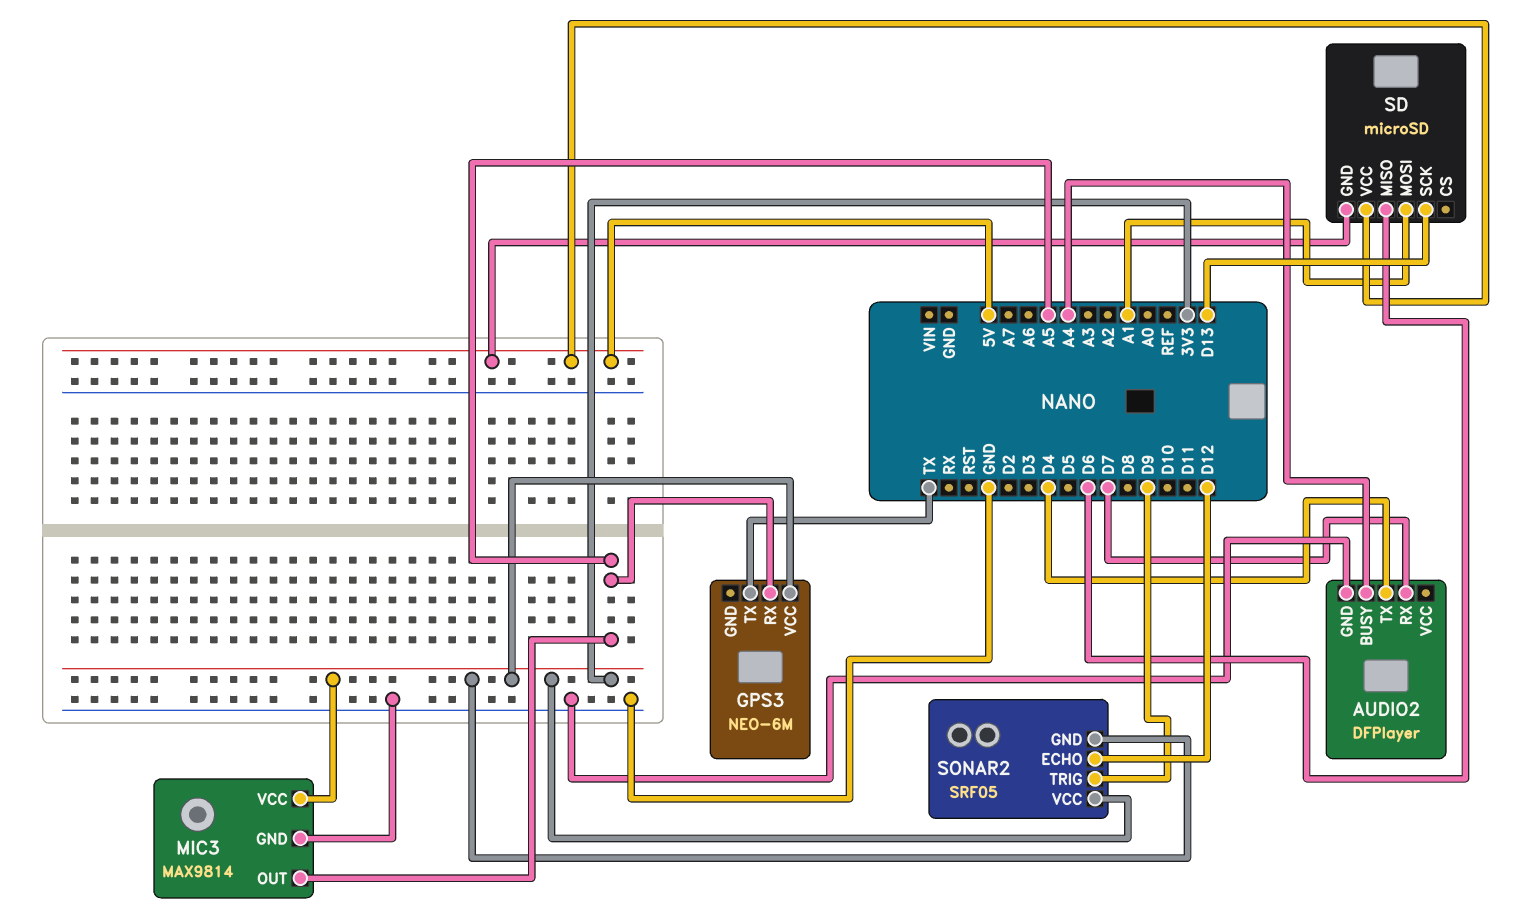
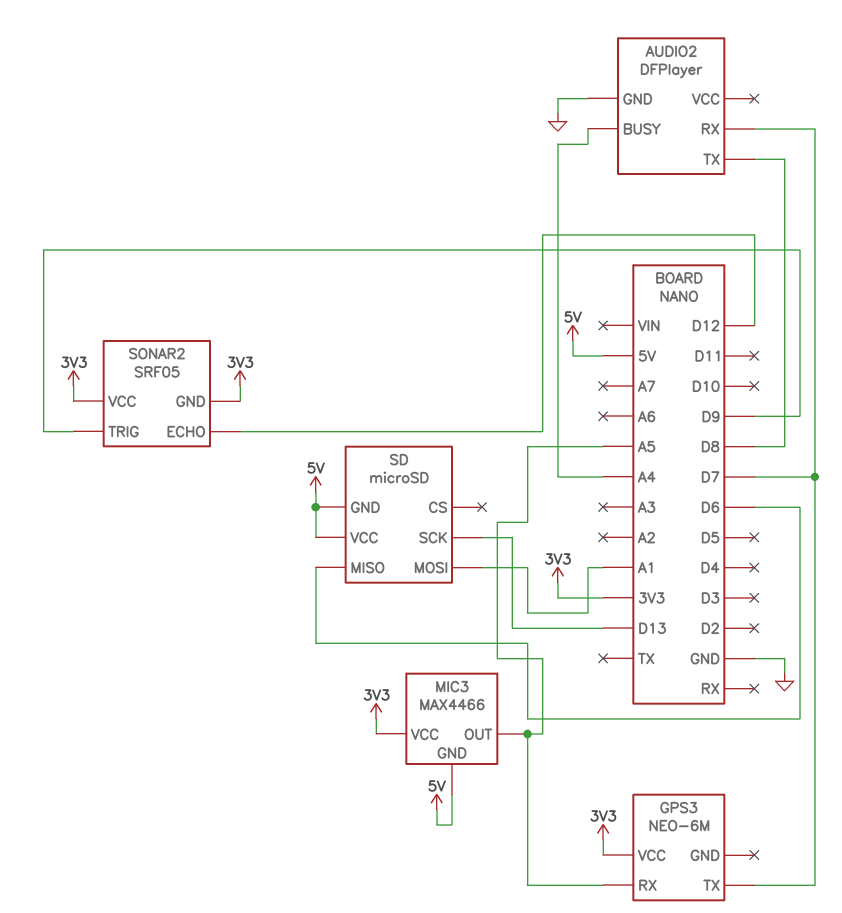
AUDIO2 pin TX: D4 -> D8
GPS3 pin TX: TX -> D7
MIC3: MAX9814 -> MAX4466
MIC3 pin GND: GND -> 5V

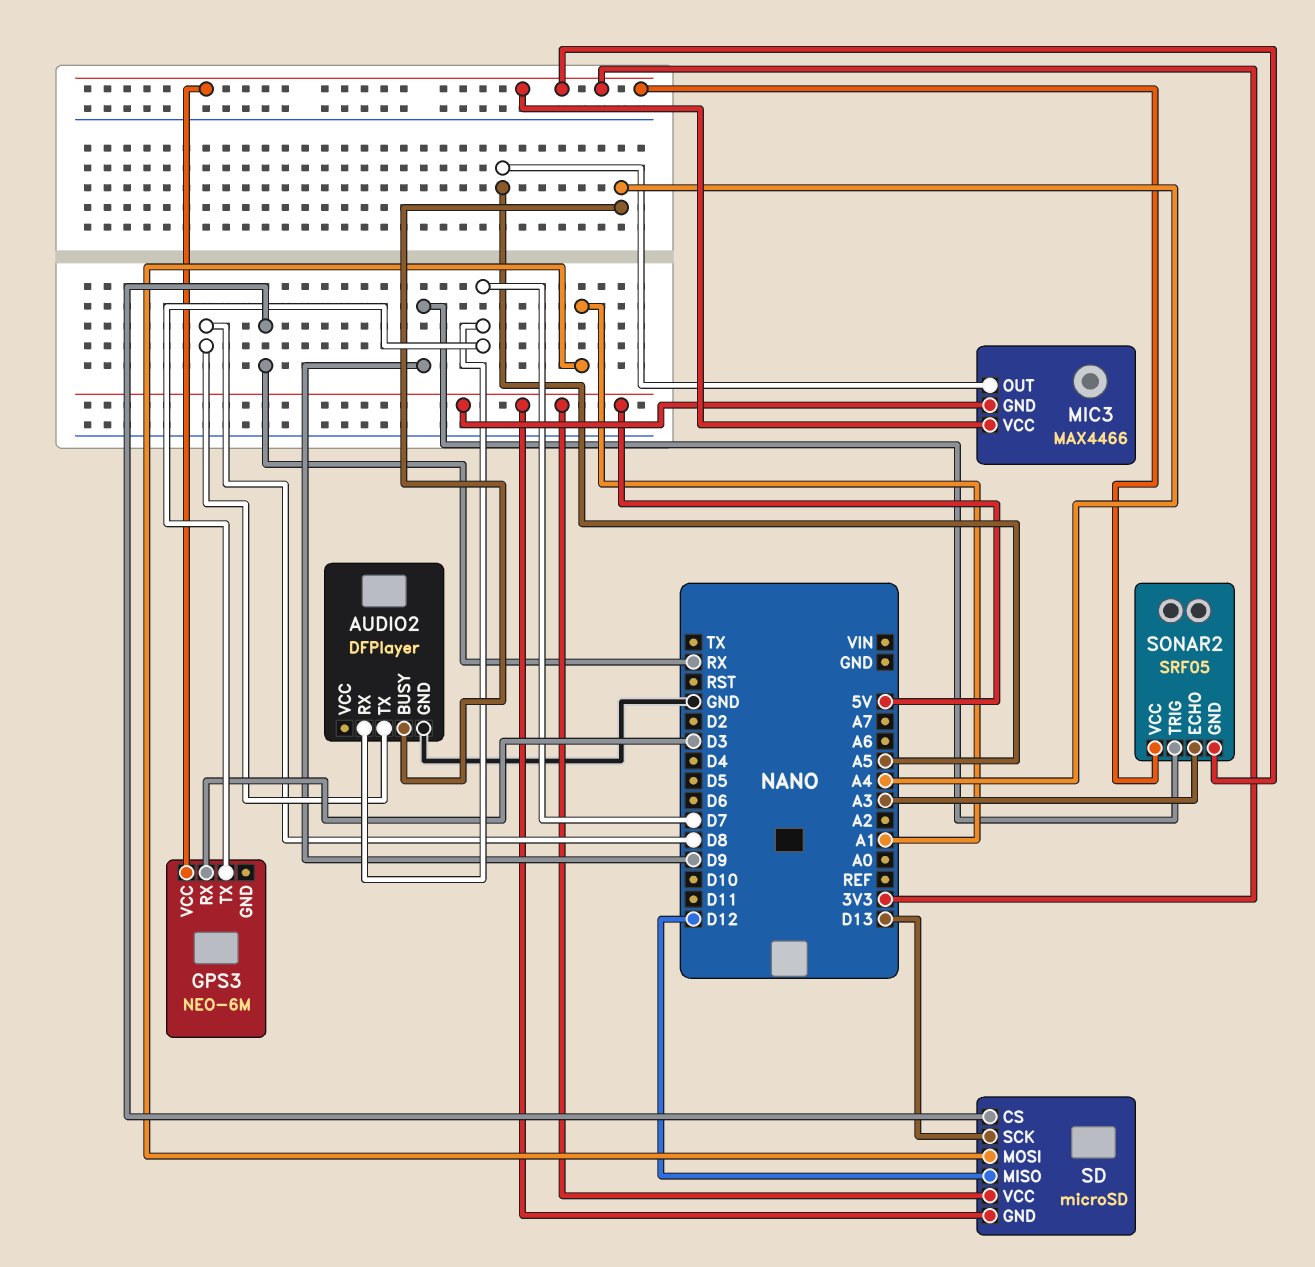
GPS3 pin RX: A5 -> D3
SD pin CS: none -> RX
SD pin MISO: D6 -> D12
SONAR2 pin ECHO: D12 -> A3

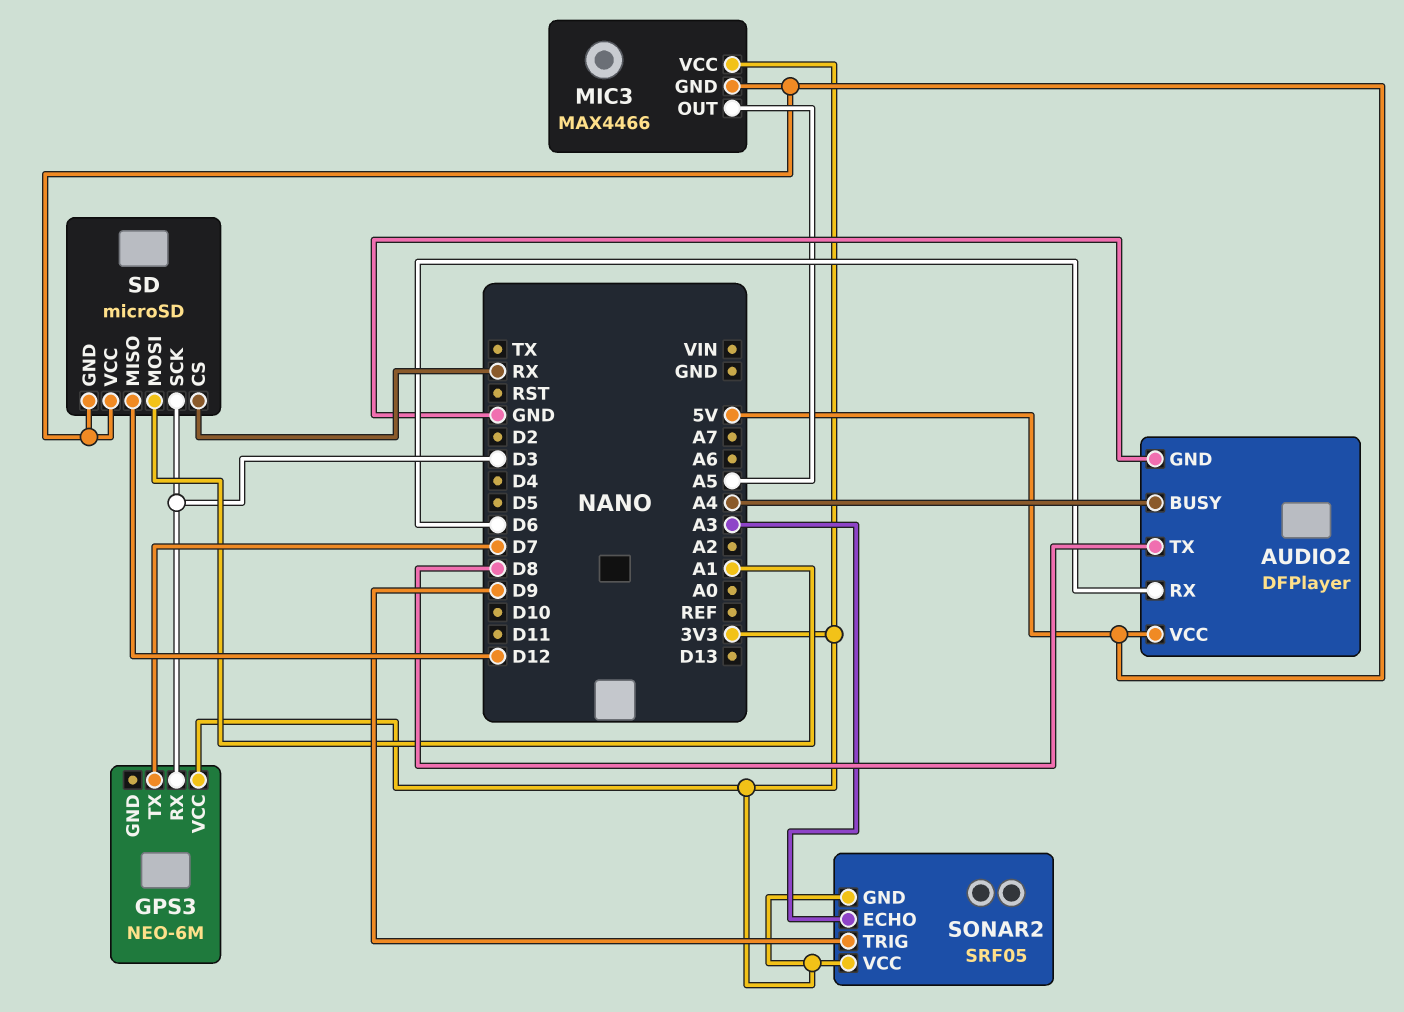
AUDIO2 pin RX: D7 -> D6
AUDIO2 pin VCC: none -> 5V
SD pin SCK: D13 -> D3

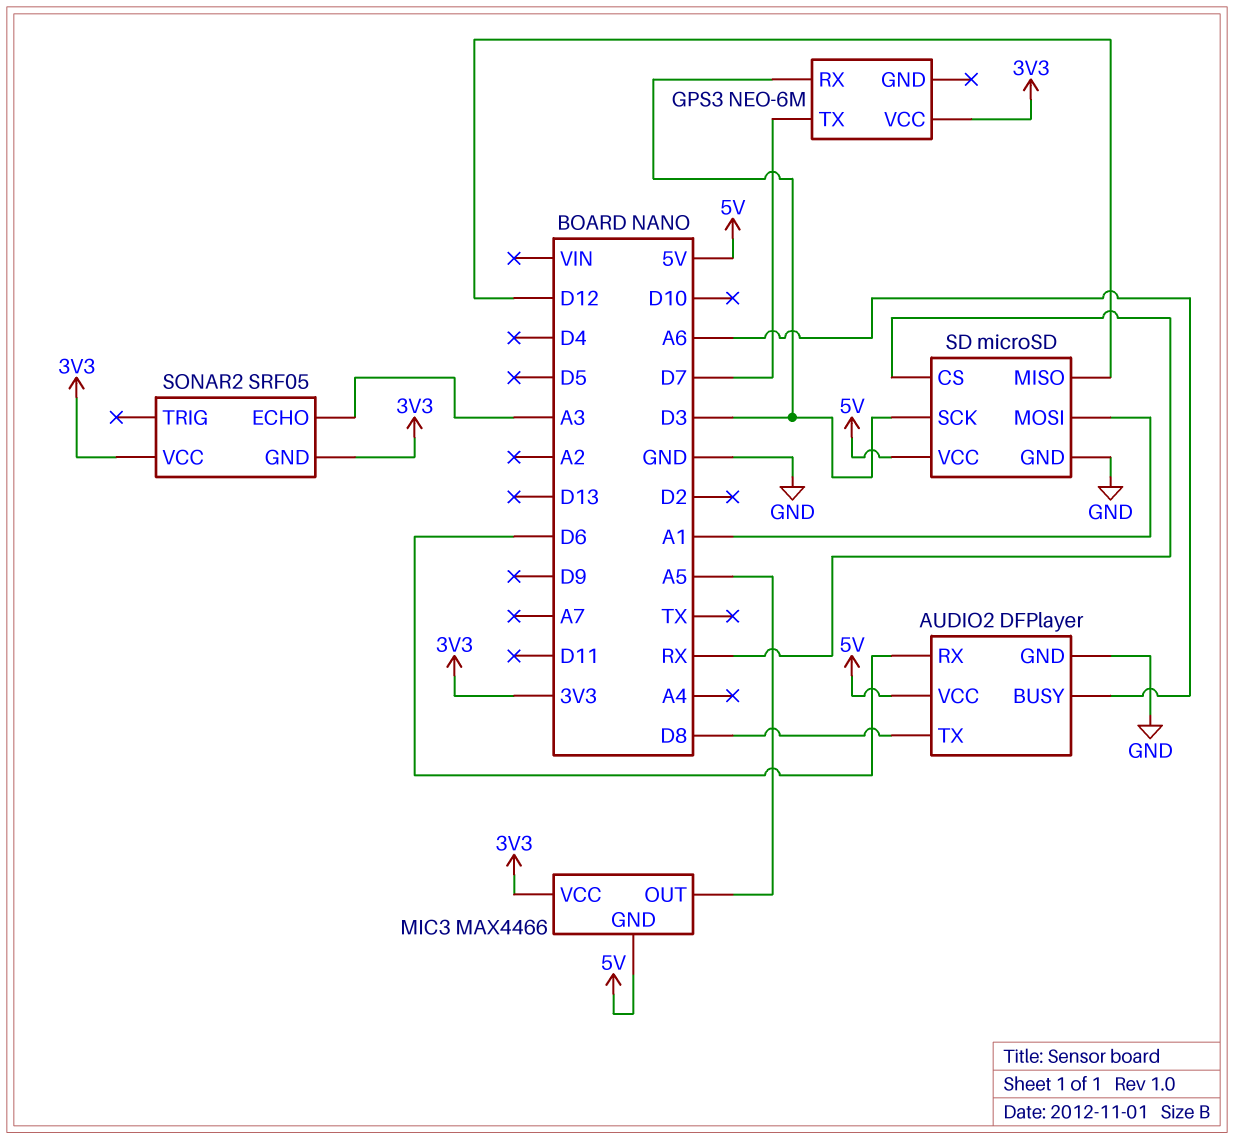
AUDIO2 pin BUSY: A4 -> A6
SD pin GND: 5V -> GND
SONAR2 pin TRIG: D9 -> none

